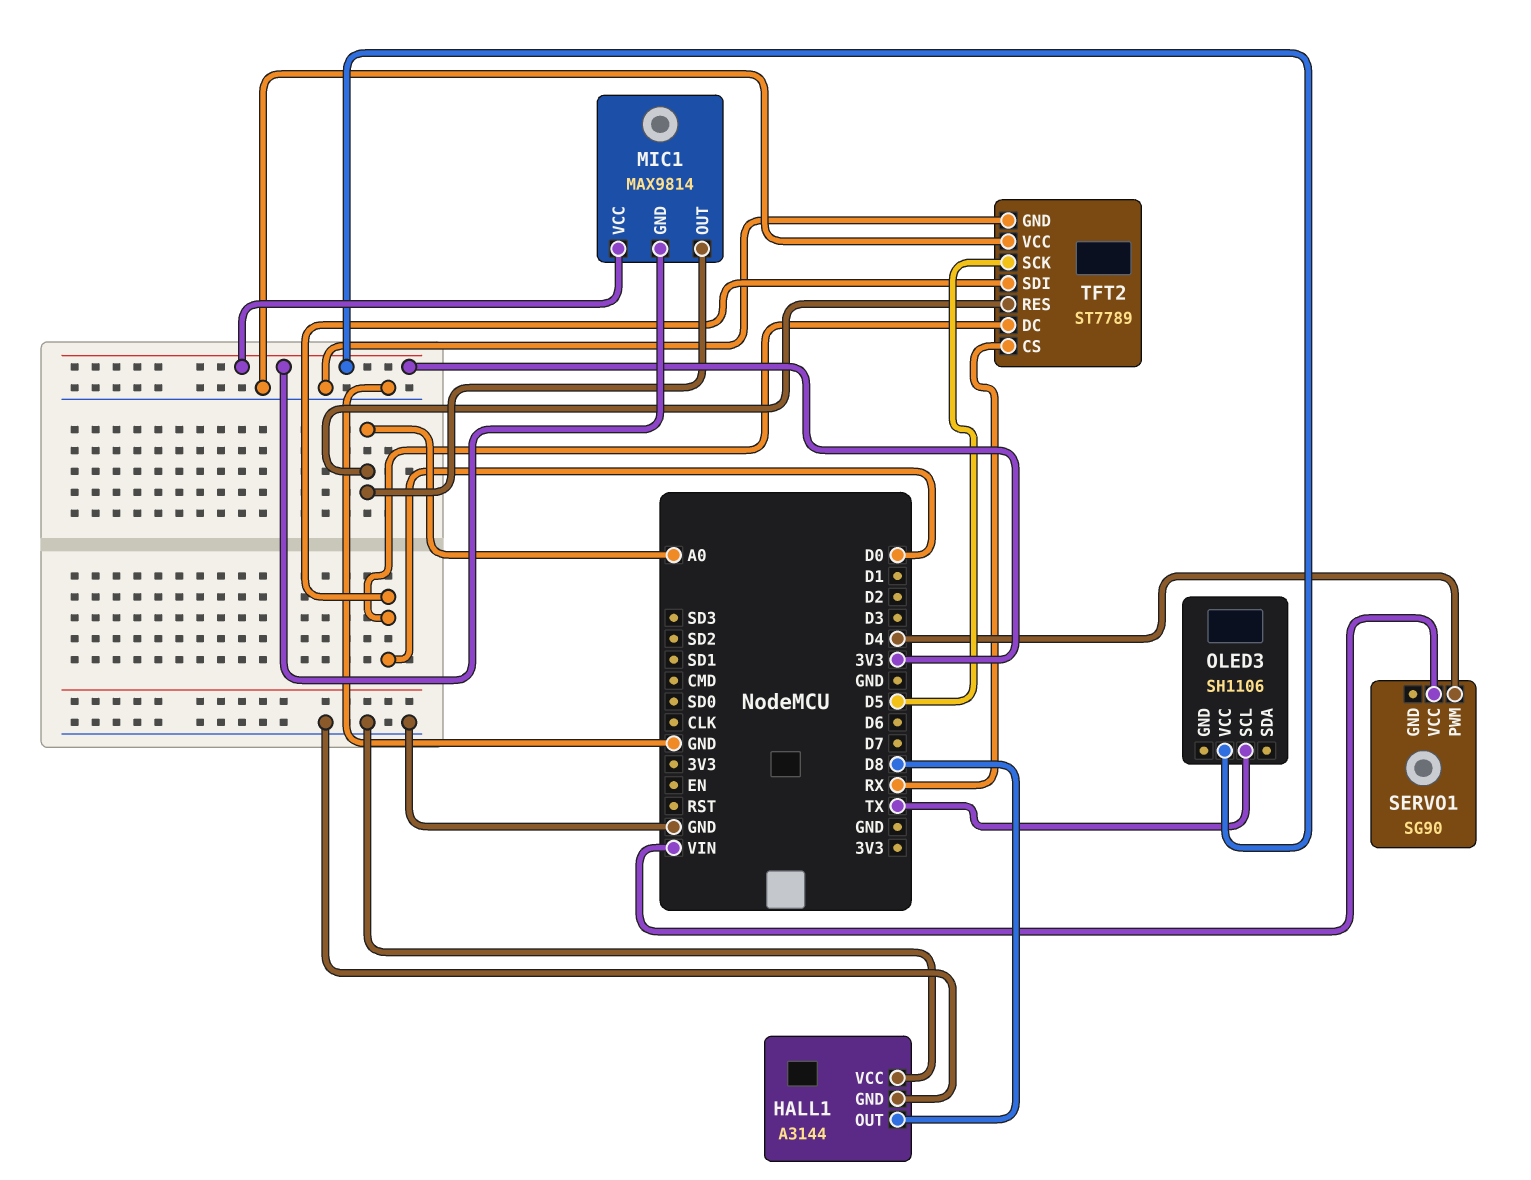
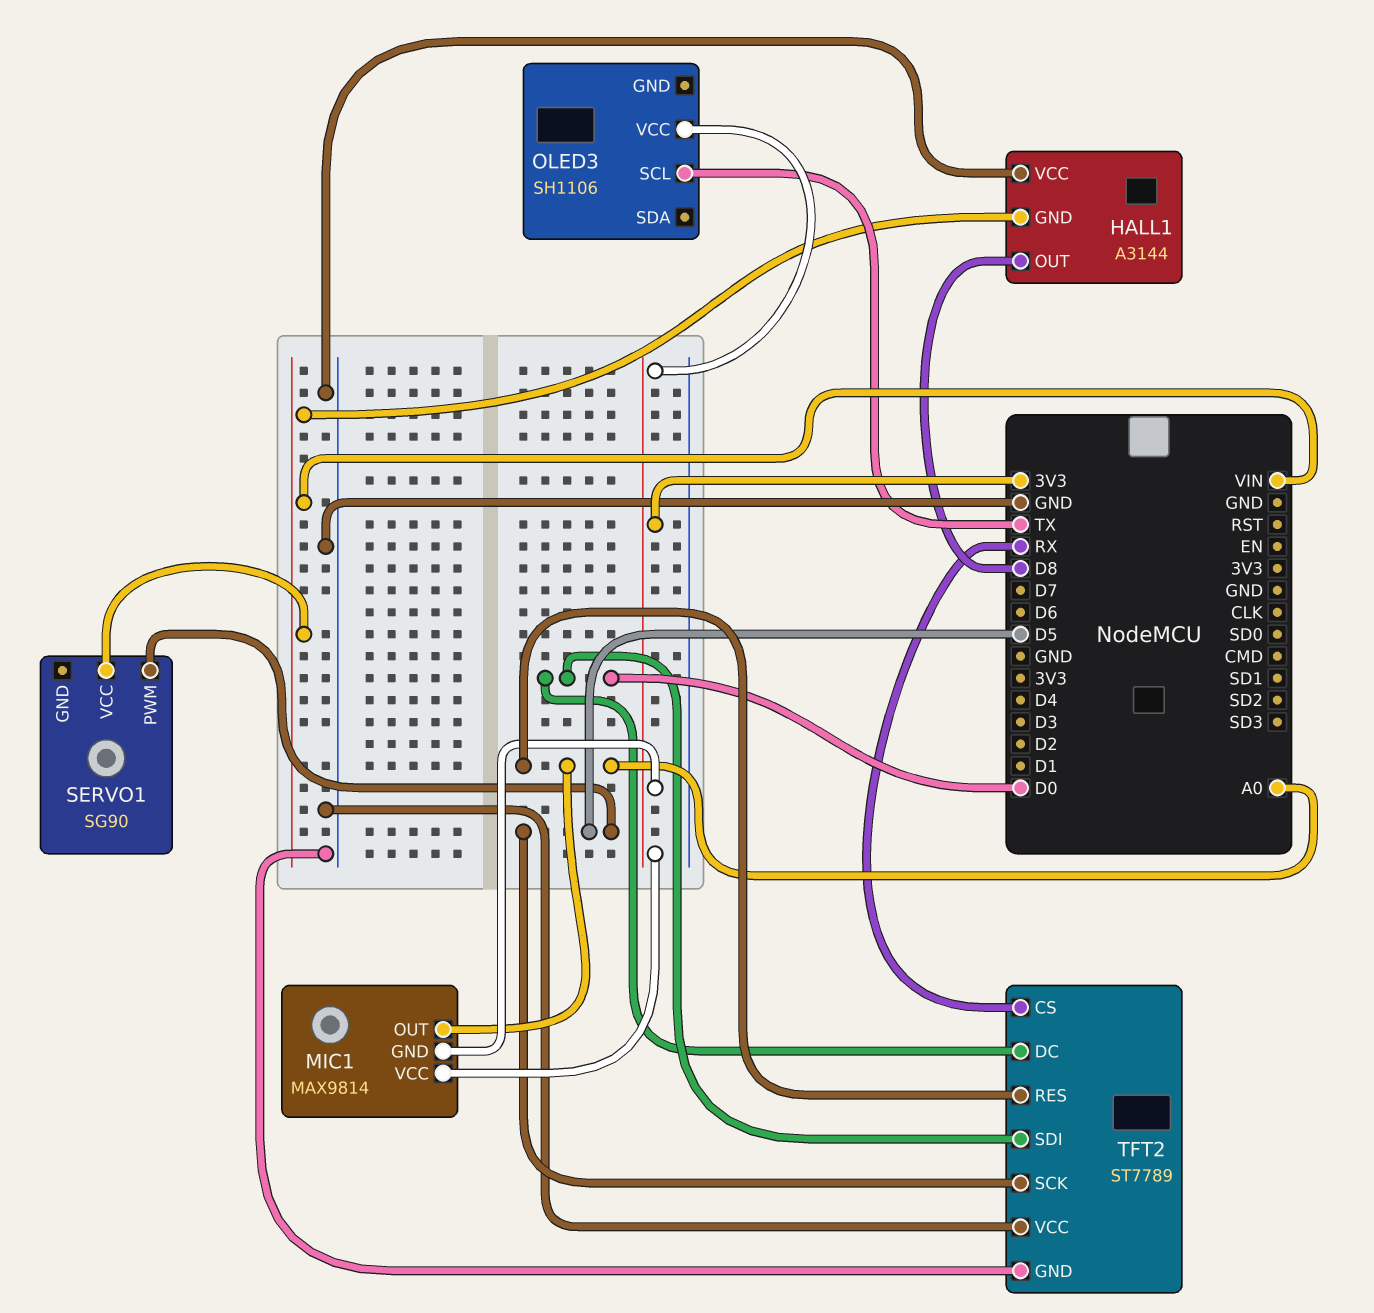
HALL1 pin GND: GND -> VIN
SERVO1 pin PWM: D4 -> D5

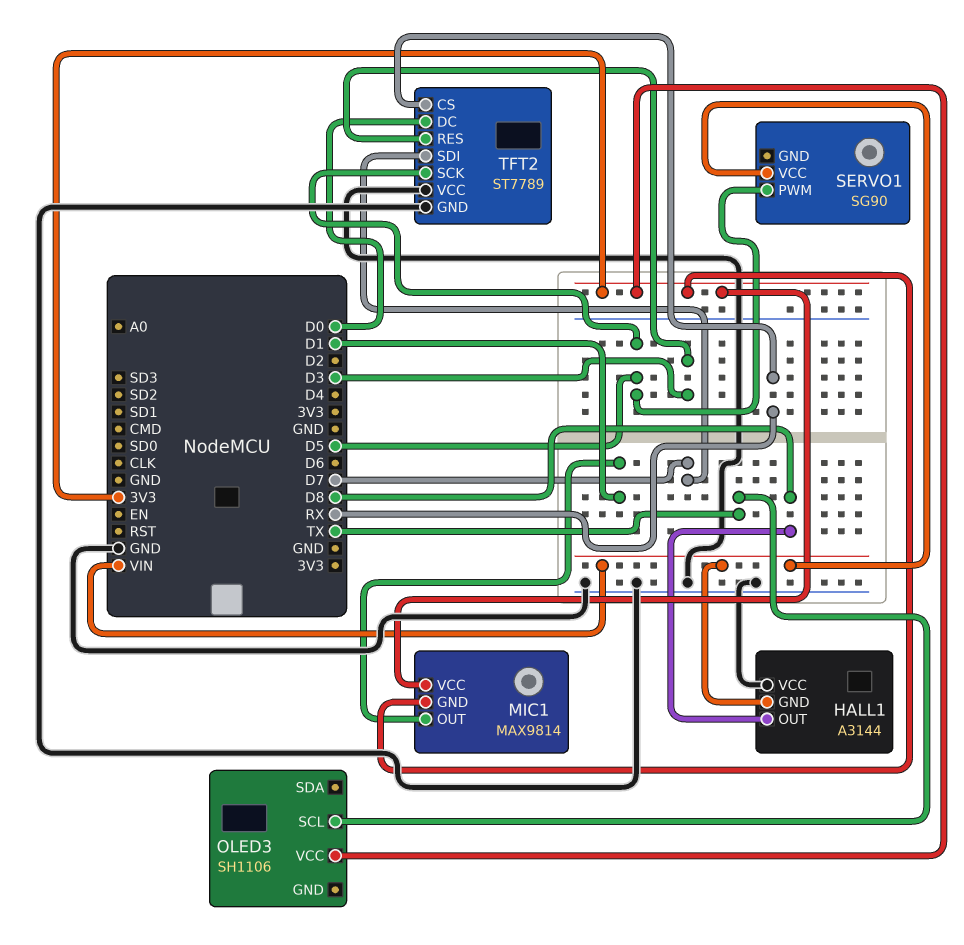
MIC1 pin OUT: A0 -> D1
TFT2 pin RES: A0 -> D3
TFT2 pin SDI: D0 -> D7

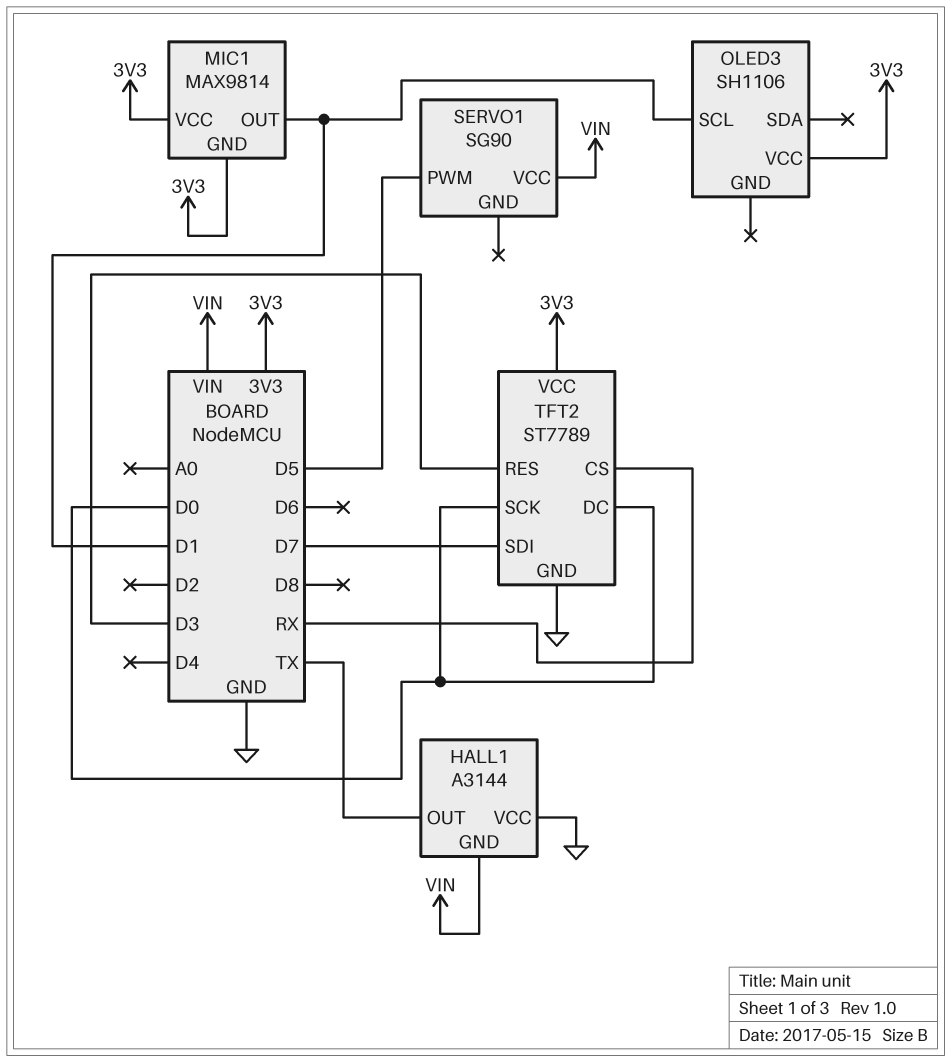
HALL1 pin OUT: D8 -> TX
OLED3 pin SCL: TX -> D1
TFT2 pin SCK: D5 -> D0
TFT2 pin VCC: GND -> 3V3

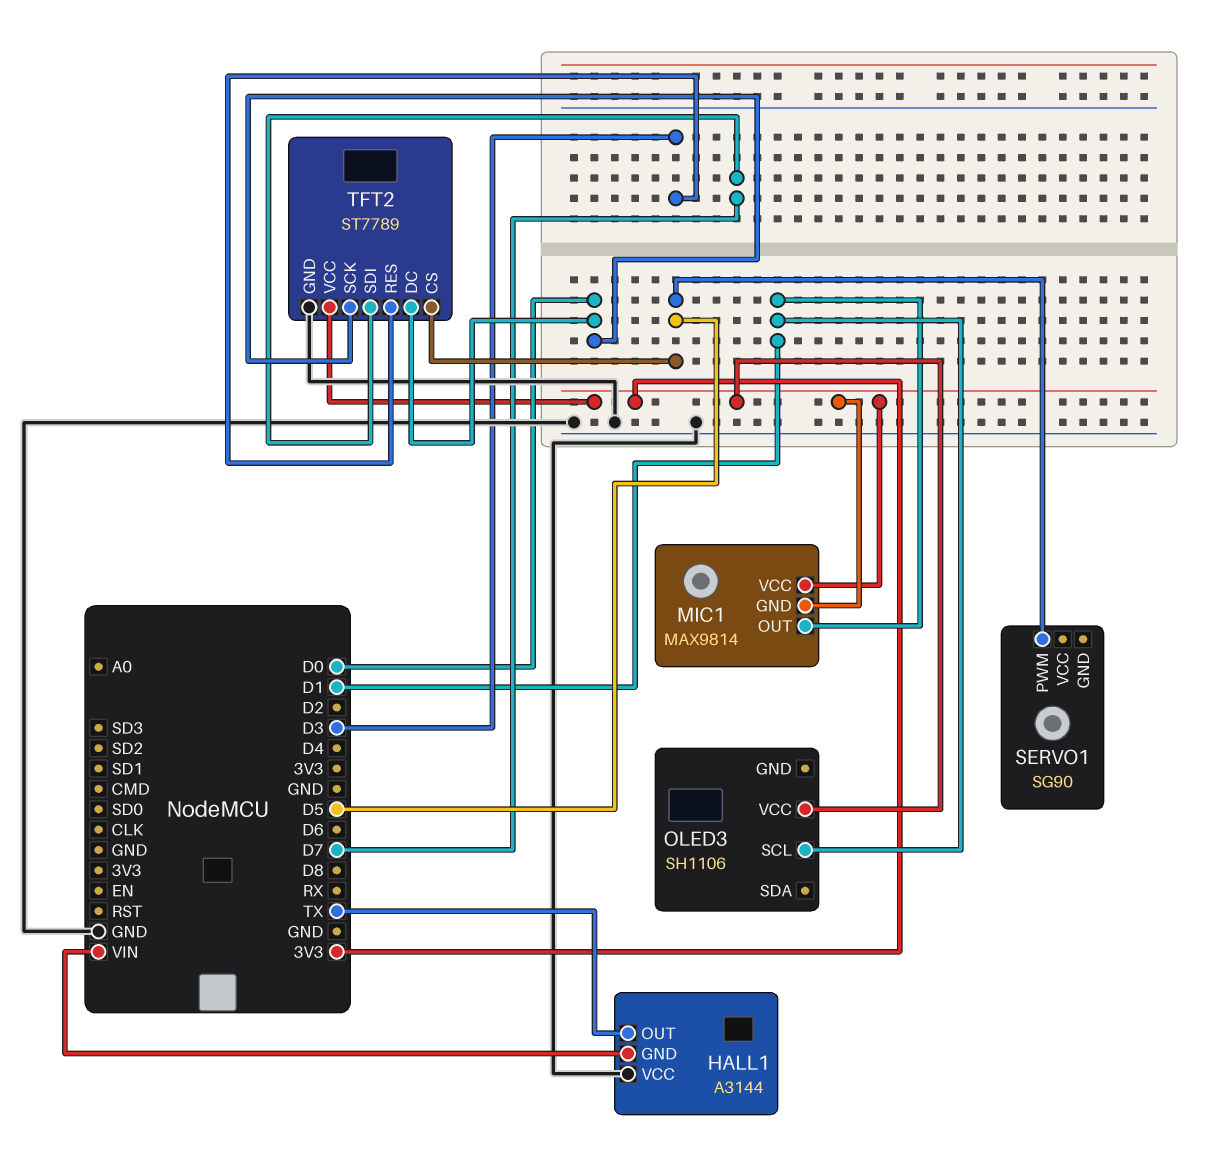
SERVO1 pin VCC: VIN -> none
TFT2 pin CS: RX -> D5

